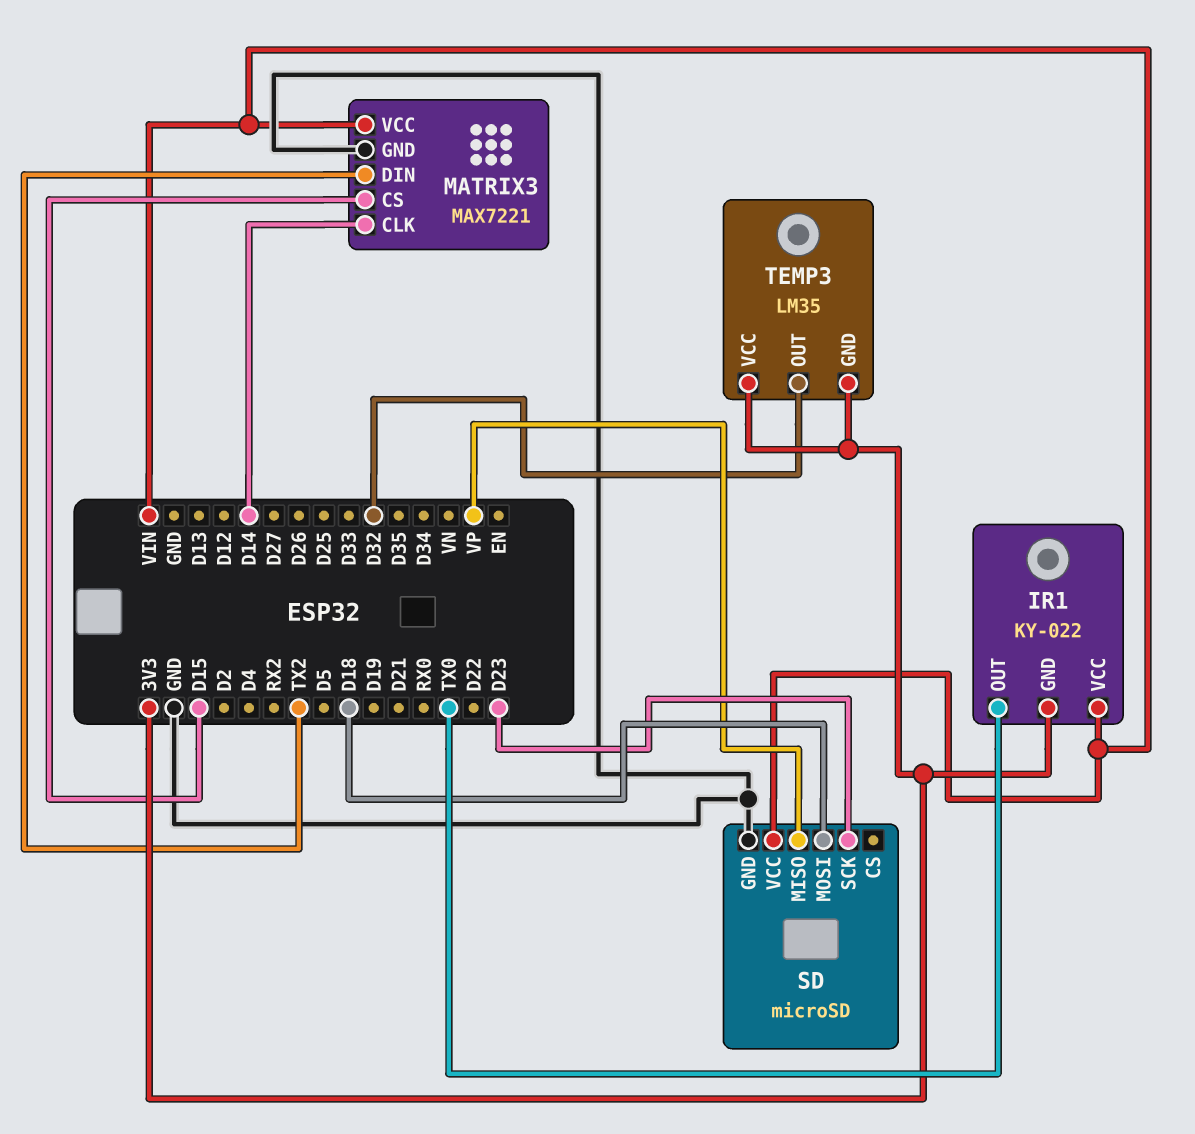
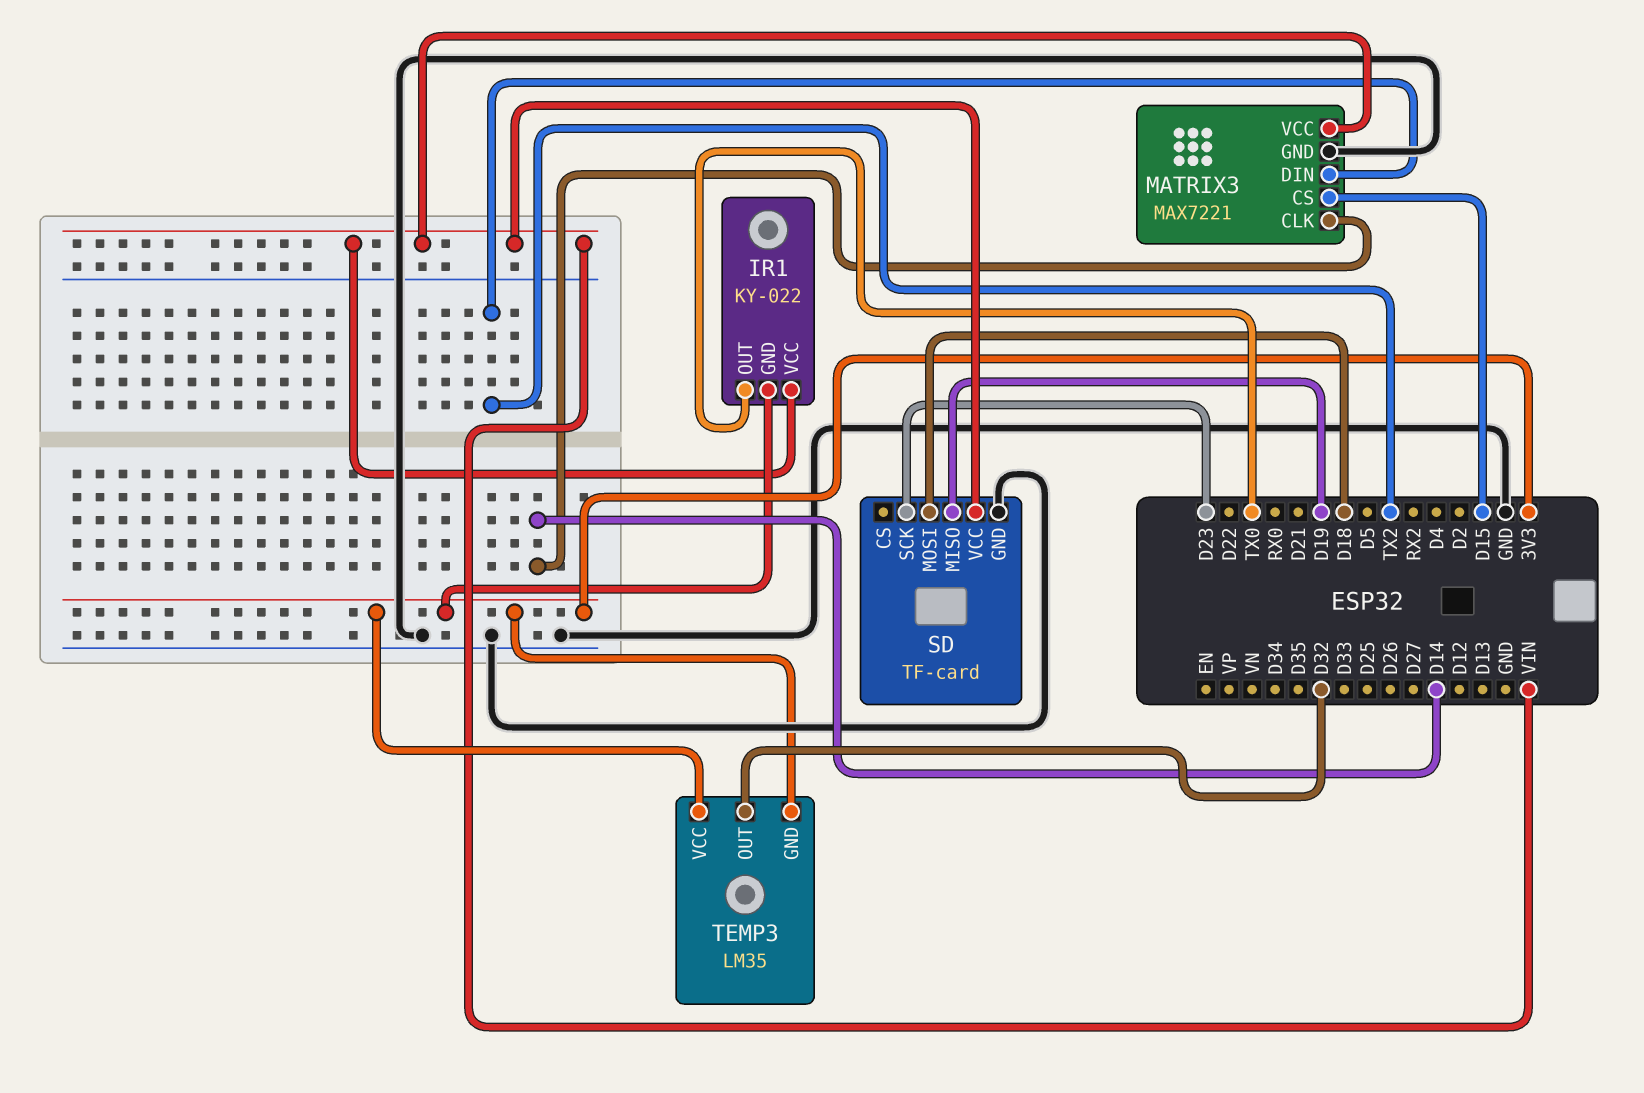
SD: microSD -> TF-card
SD pin MISO: VP -> D19

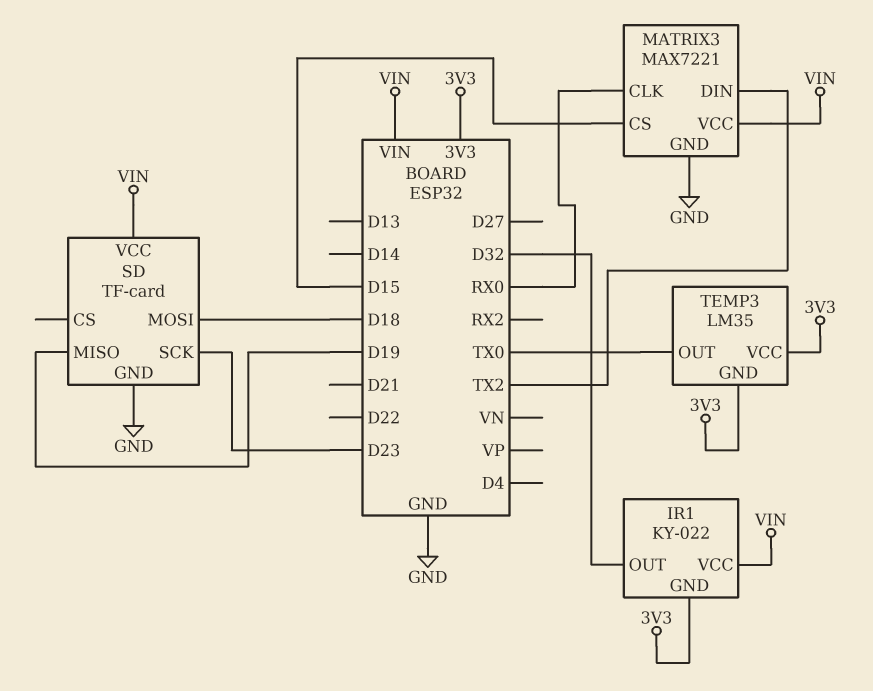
IR1 pin OUT: TX0 -> D32
MATRIX3 pin CLK: D14 -> RX0
TEMP3 pin OUT: D32 -> TX0

